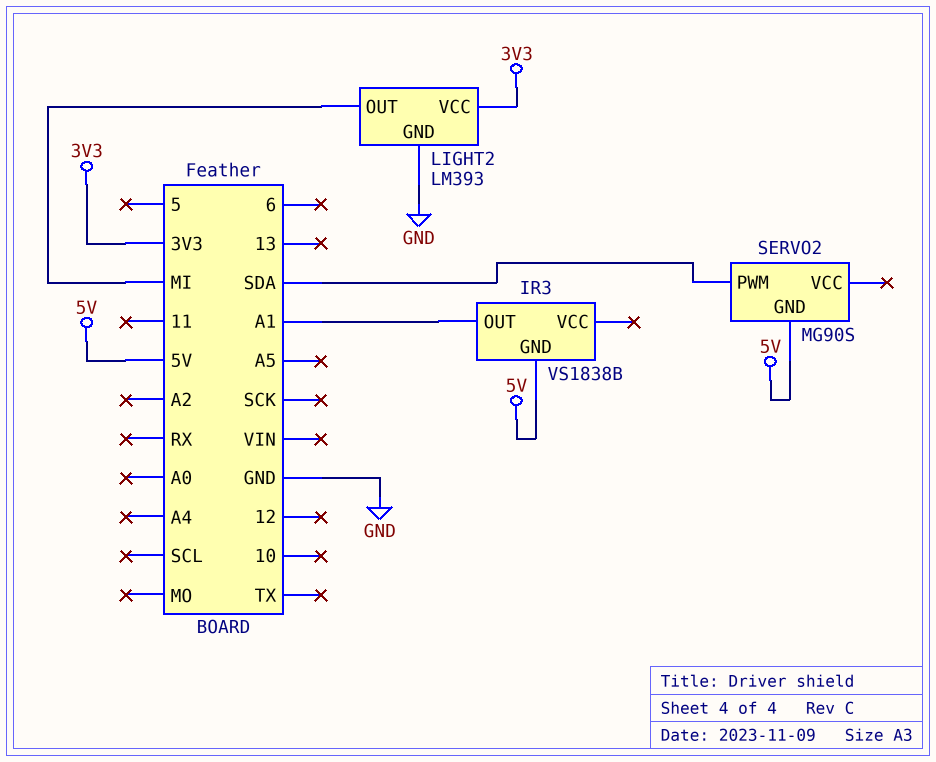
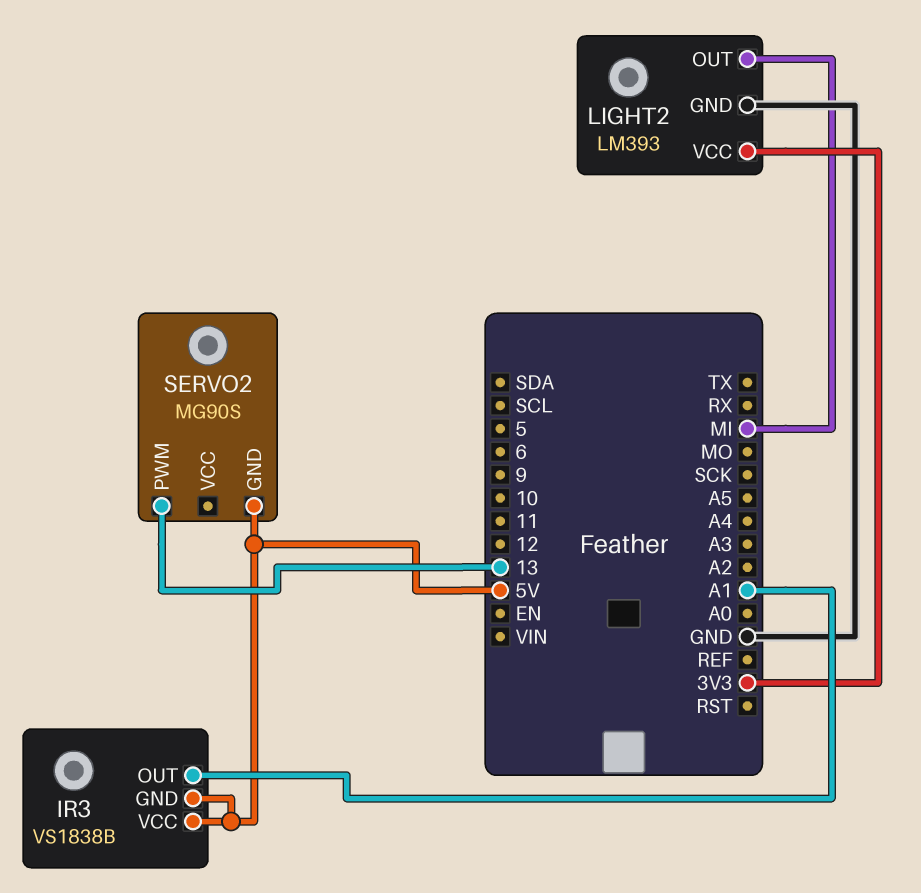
IR3 pin VCC: none -> 5V
SERVO2 pin PWM: SDA -> 13

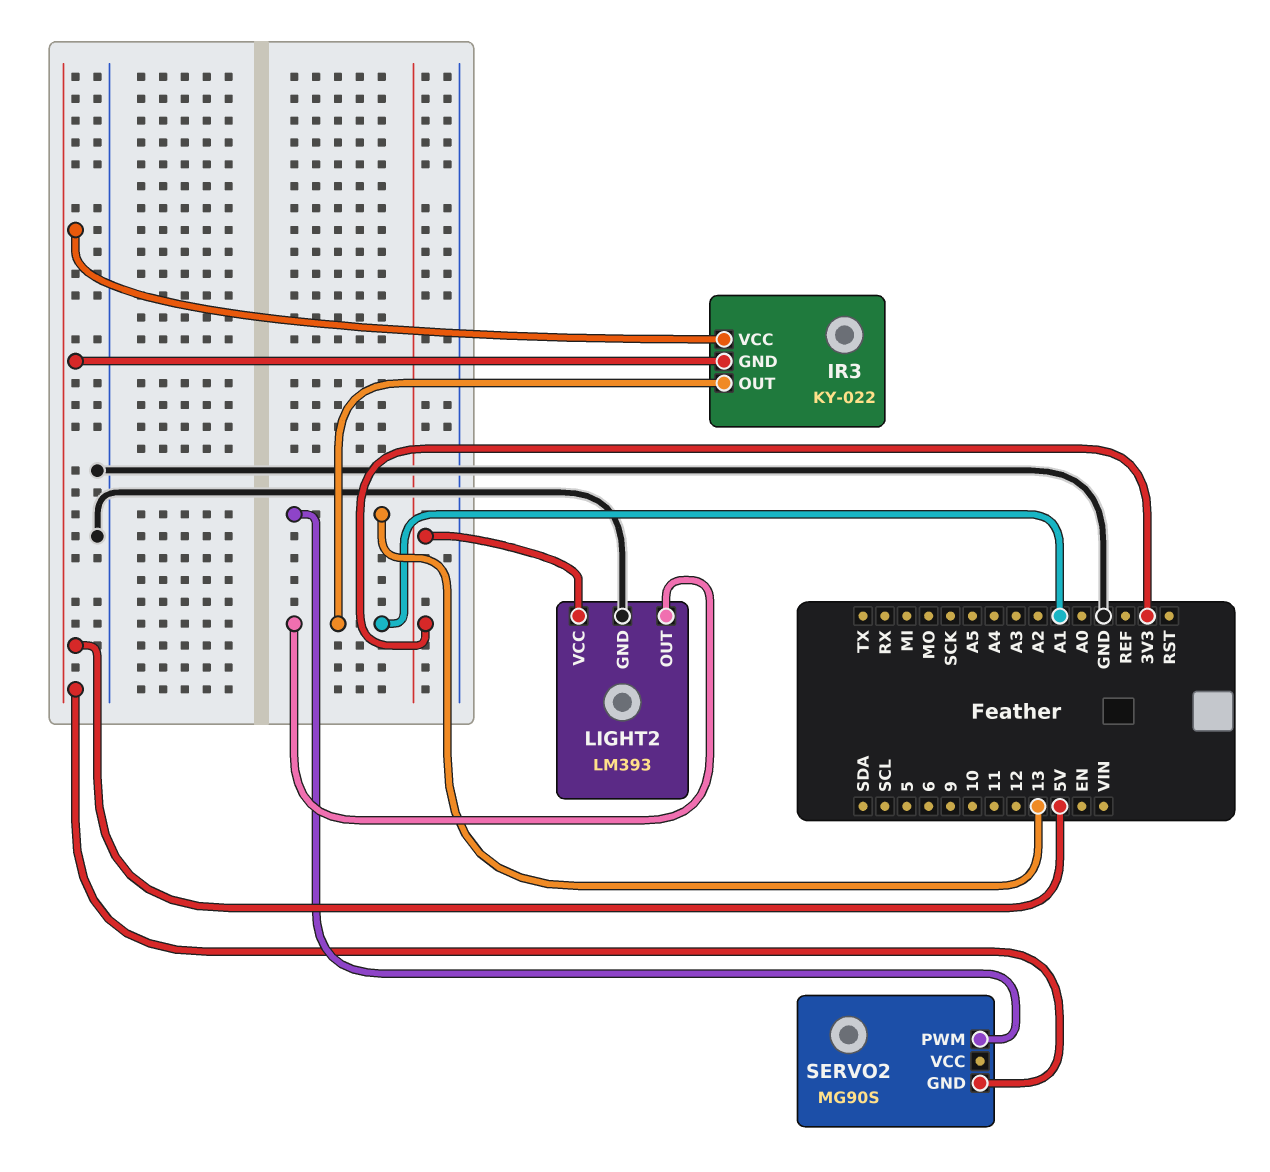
IR3: VS1838B -> KY-022
LIGHT2 pin OUT: MI -> A1

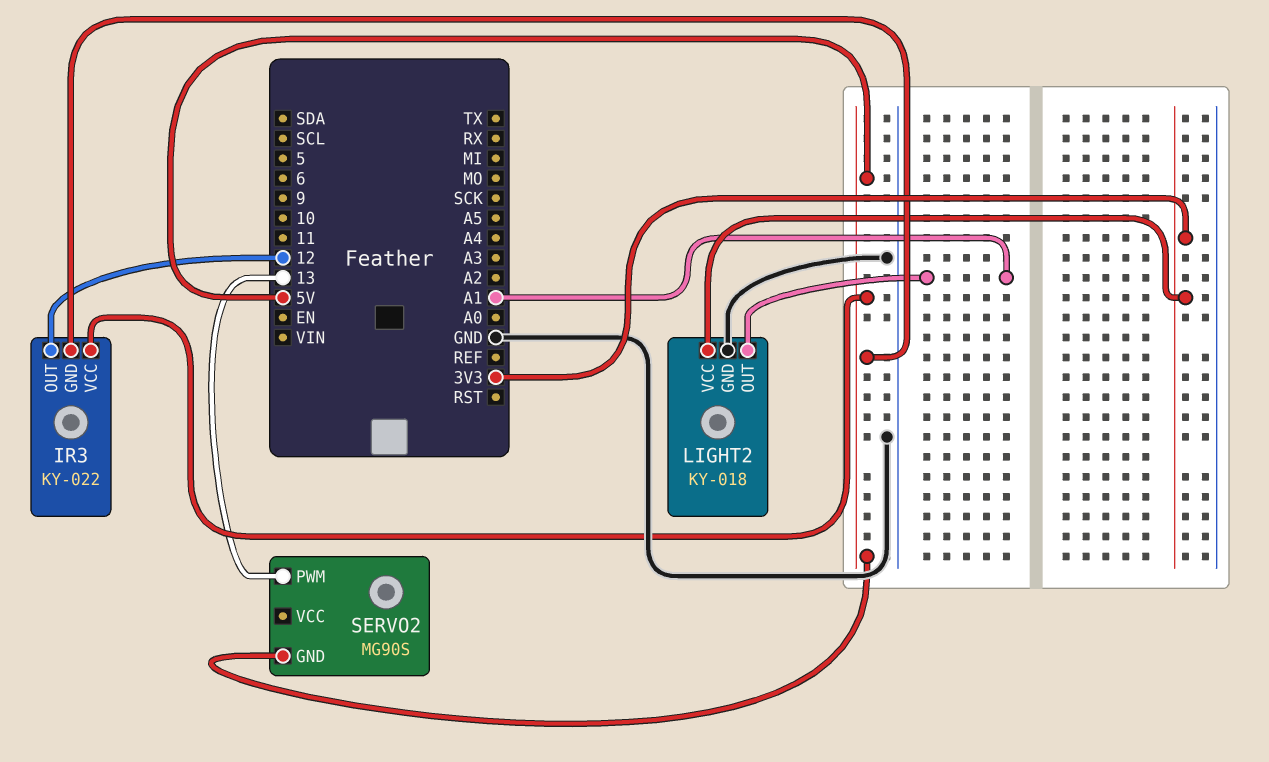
IR3 pin OUT: A1 -> 12
LIGHT2: LM393 -> KY-018

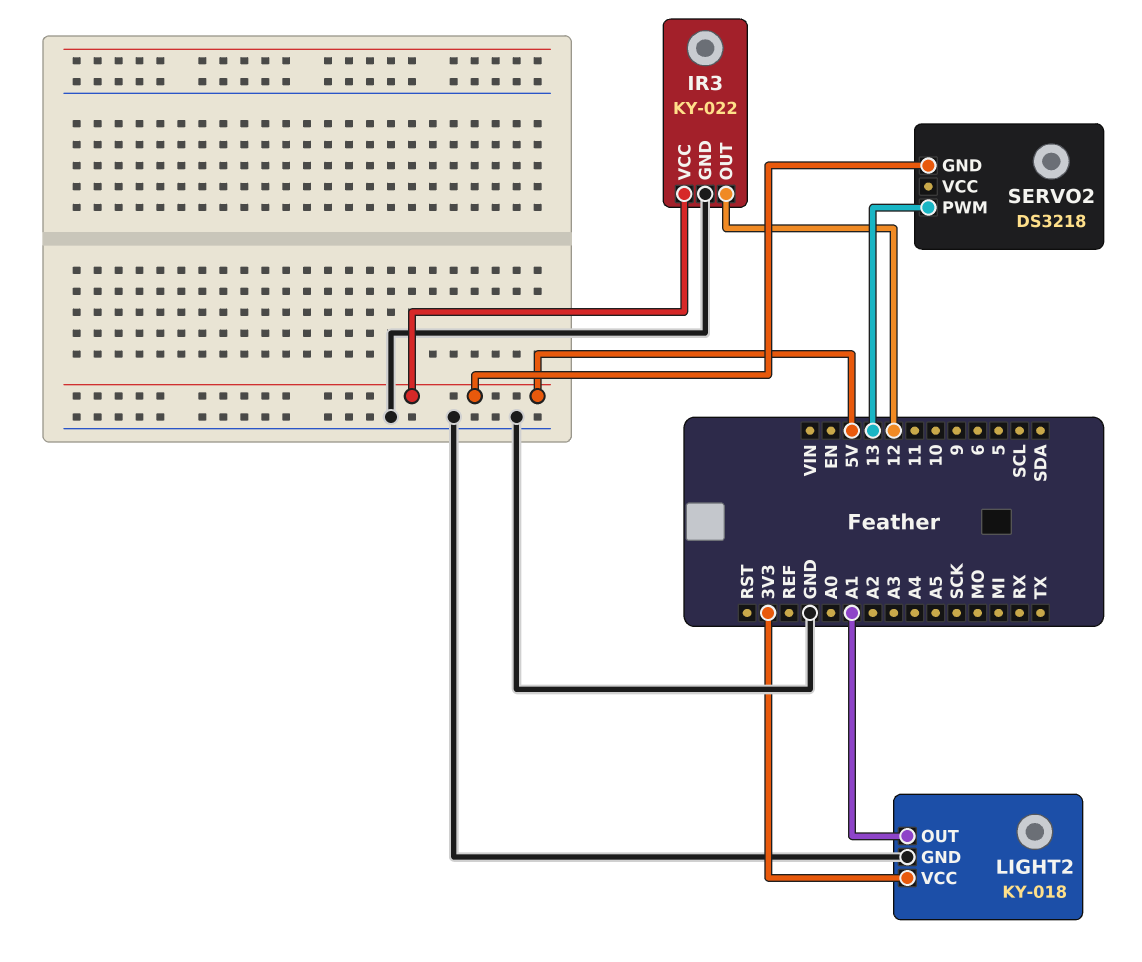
IR3 pin GND: 5V -> GND
SERVO2: MG90S -> DS3218

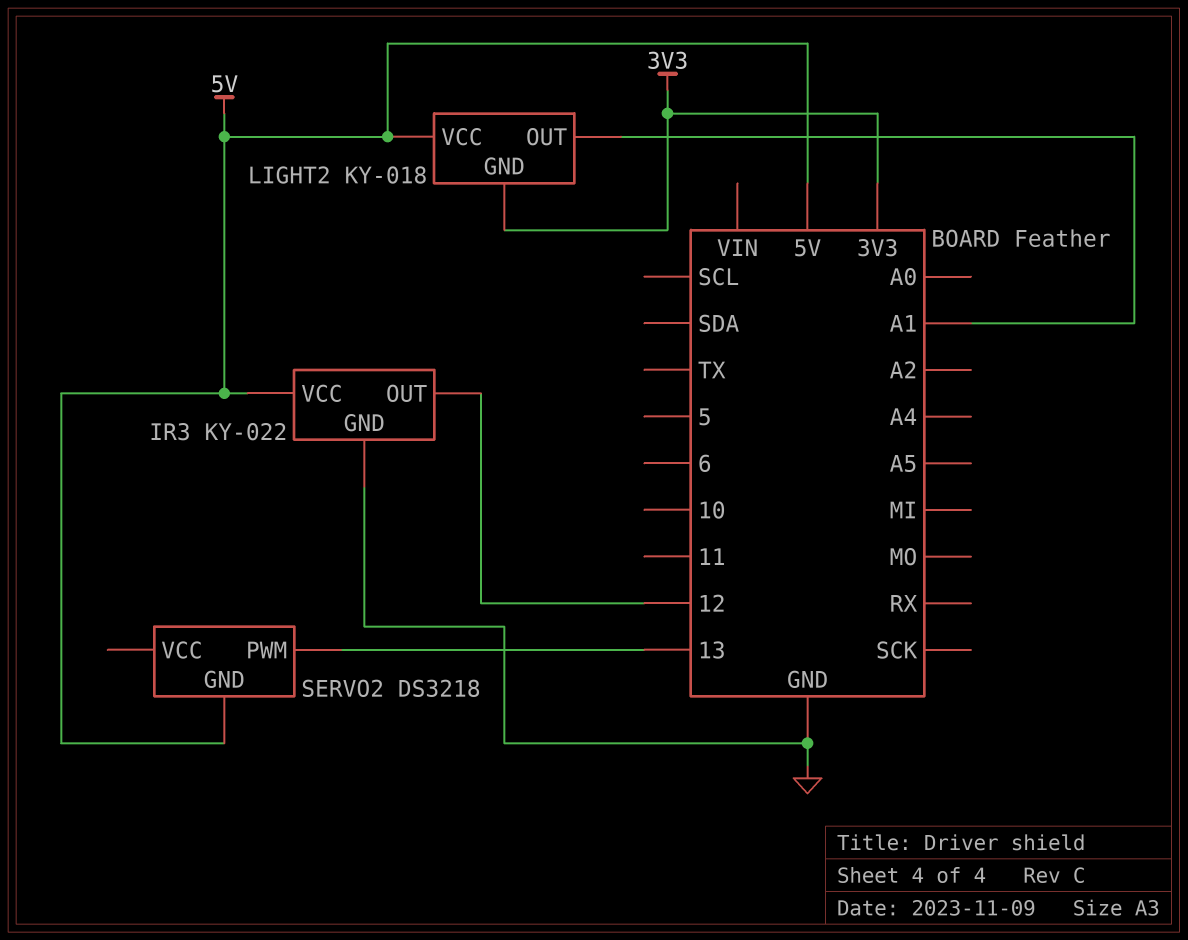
LIGHT2 pin GND: GND -> 3V3
LIGHT2 pin VCC: 3V3 -> 5V

